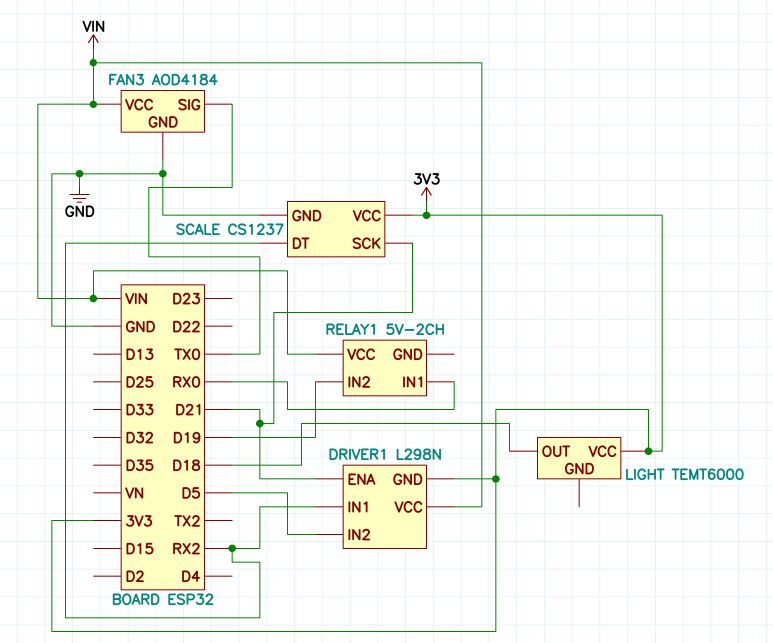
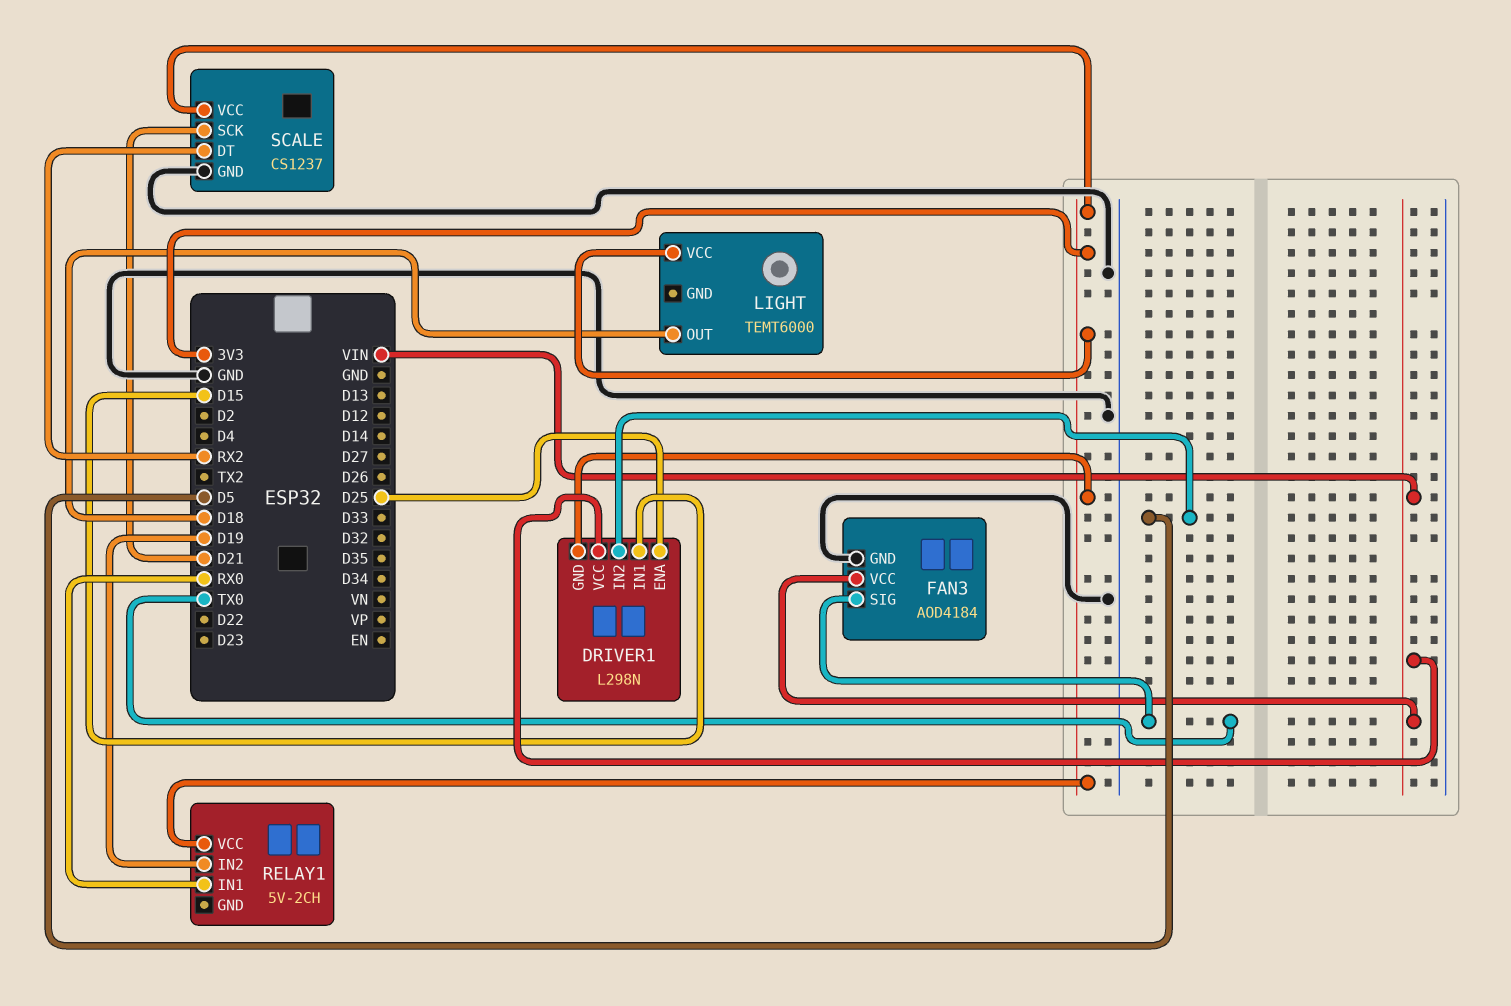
DRIVER1 pin ENA: D21 -> D25
DRIVER1 pin IN1: RX2 -> D15
RELAY1 pin VCC: VIN -> 3V3

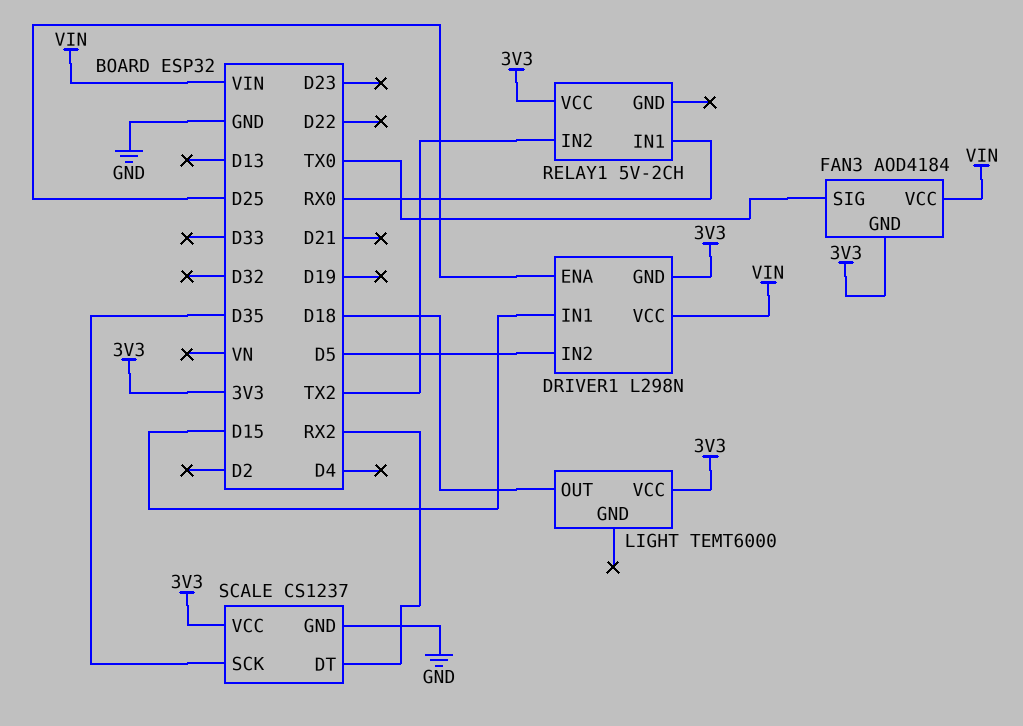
FAN3 pin GND: GND -> 3V3
RELAY1 pin IN2: D19 -> TX2
SCALE pin SCK: D21 -> D35

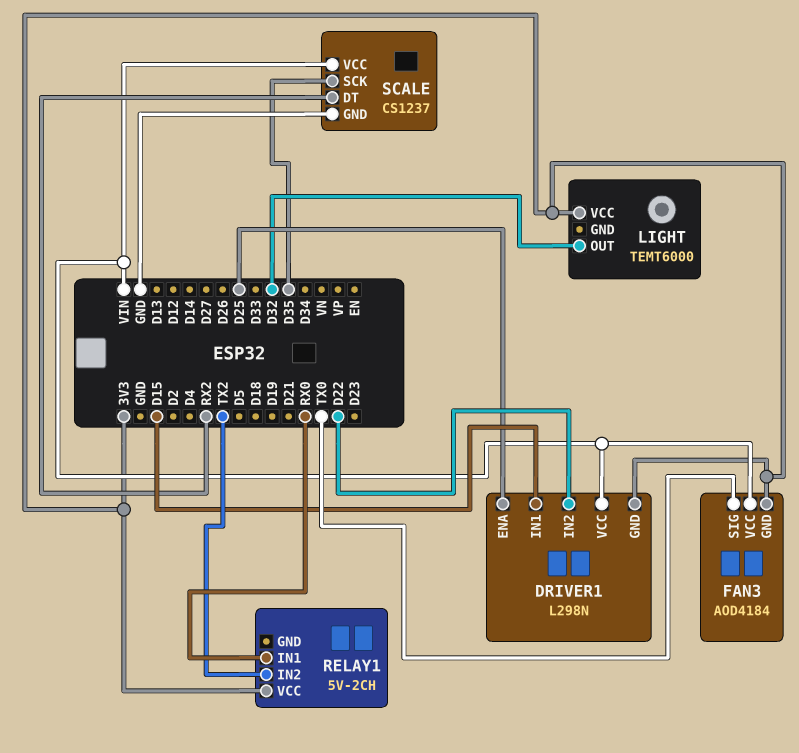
DRIVER1 pin IN2: D5 -> D22
LIGHT pin OUT: D18 -> D32
SCALE pin VCC: 3V3 -> VIN

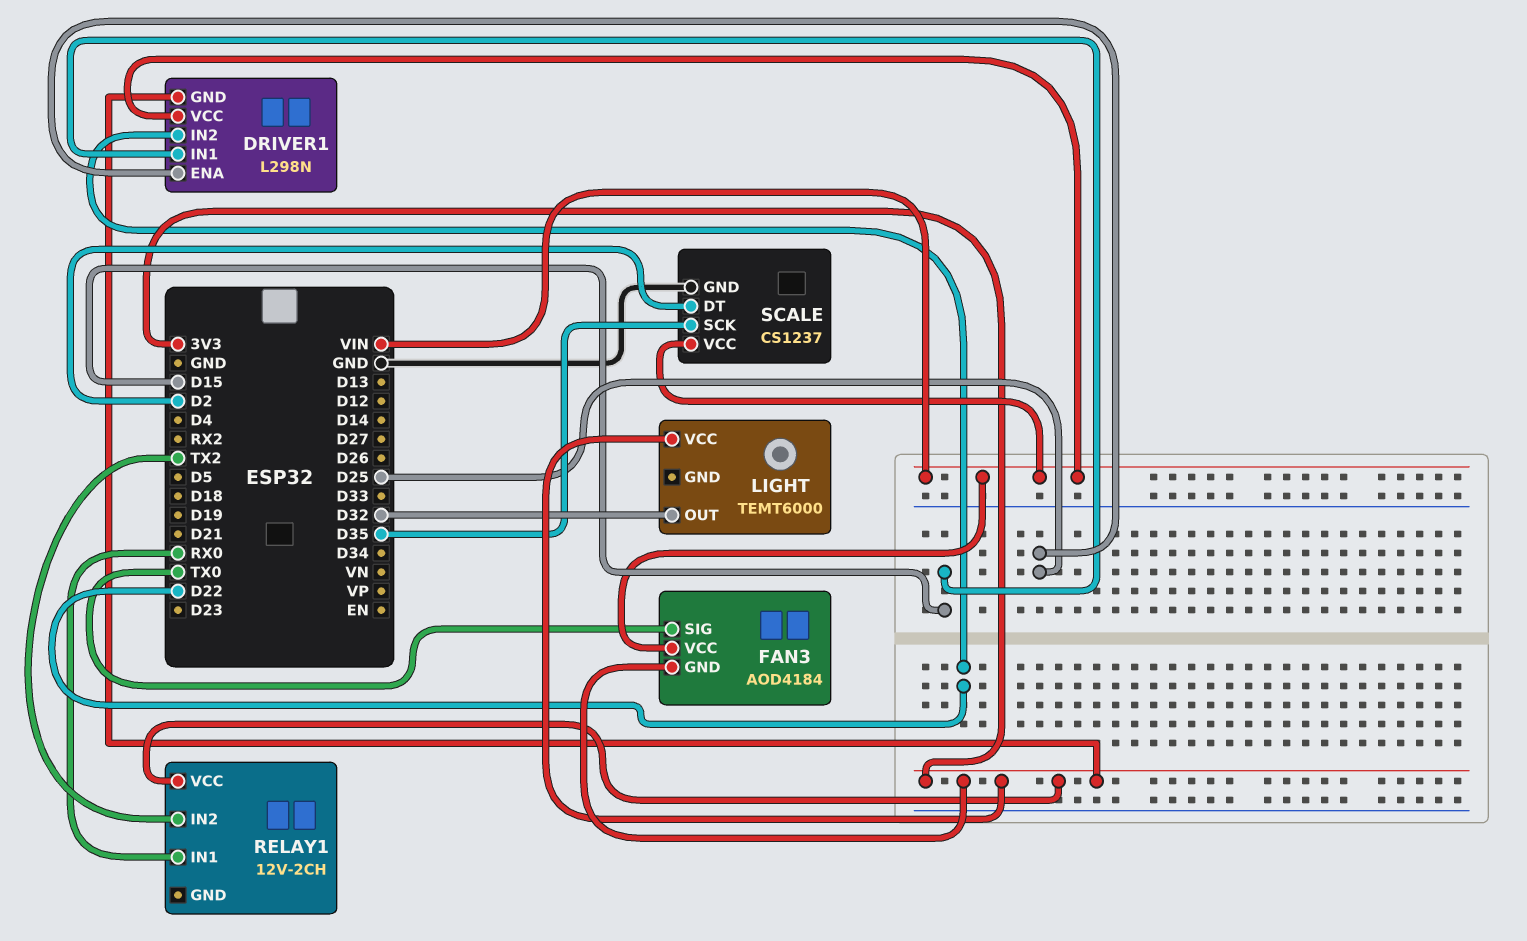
RELAY1: 5V-2CH -> 12V-2CH
SCALE pin DT: RX2 -> D2

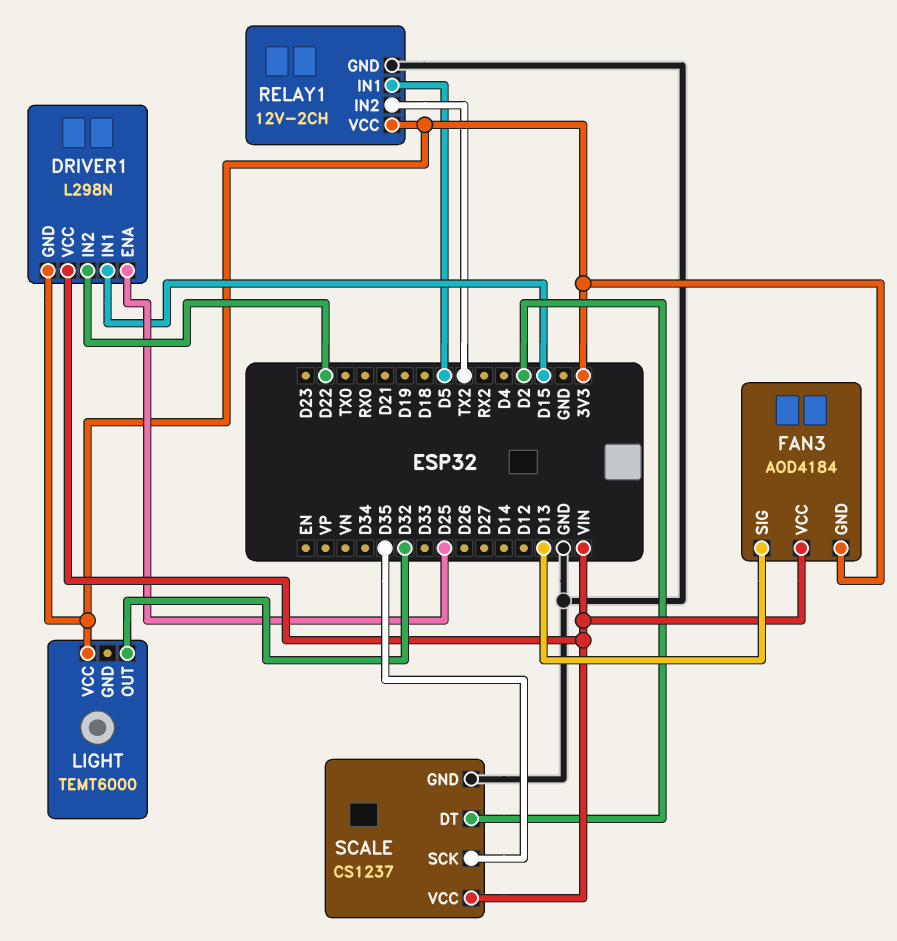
FAN3 pin SIG: TX0 -> D13
RELAY1 pin GND: none -> GND
RELAY1 pin IN1: RX0 -> D5

